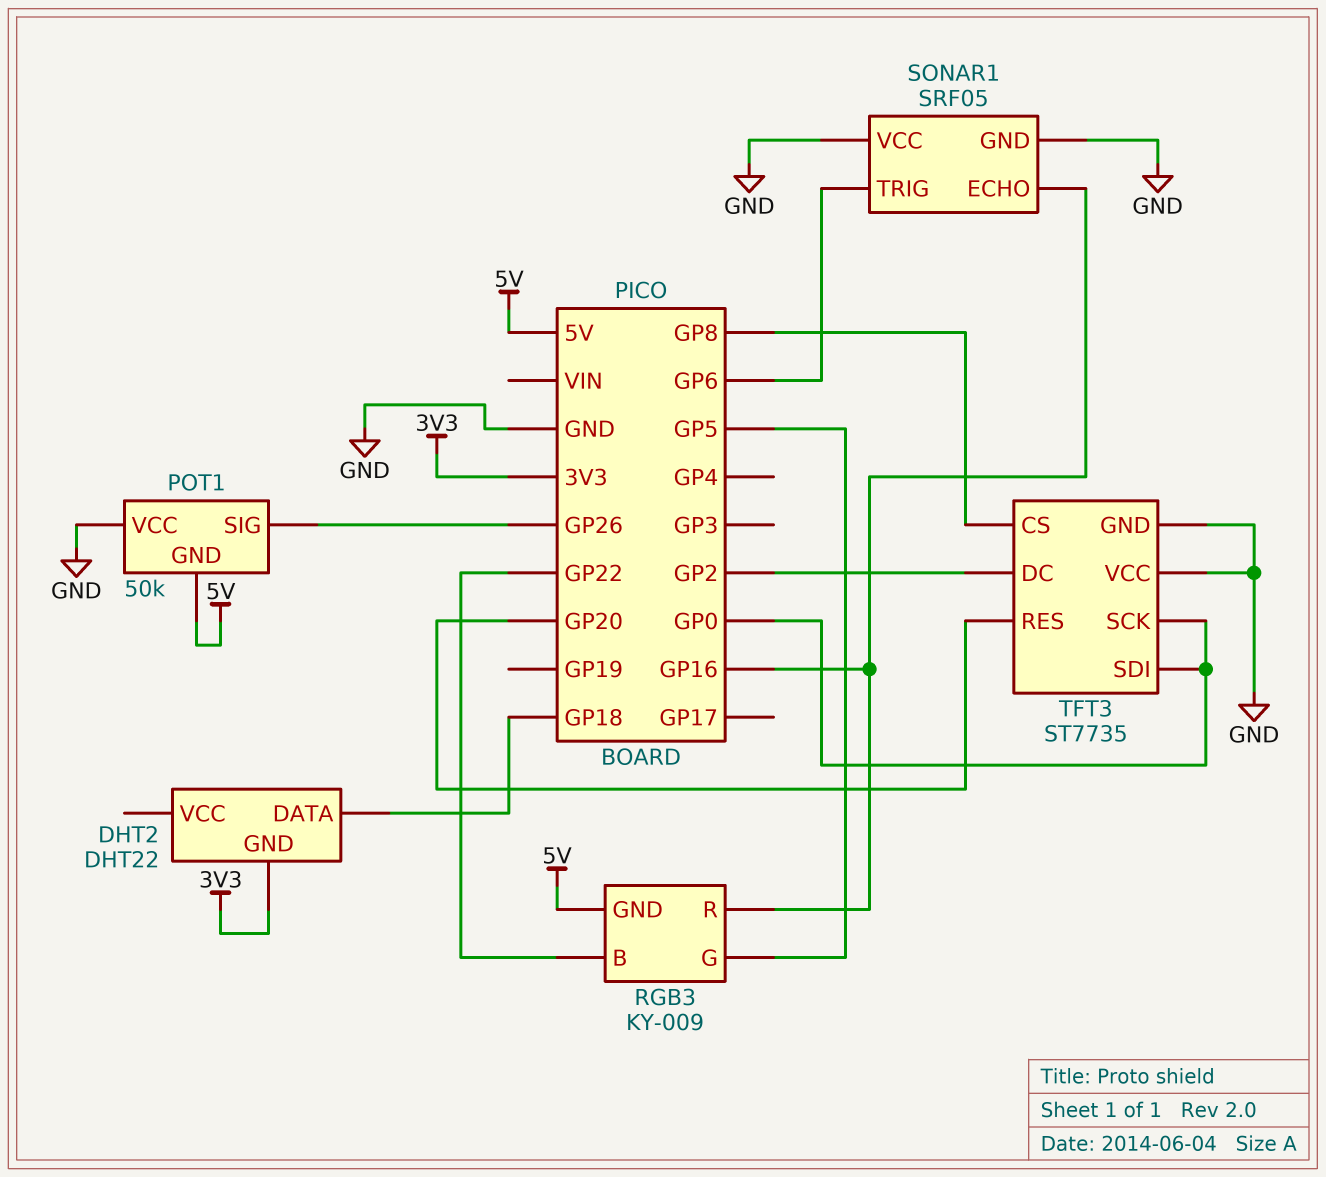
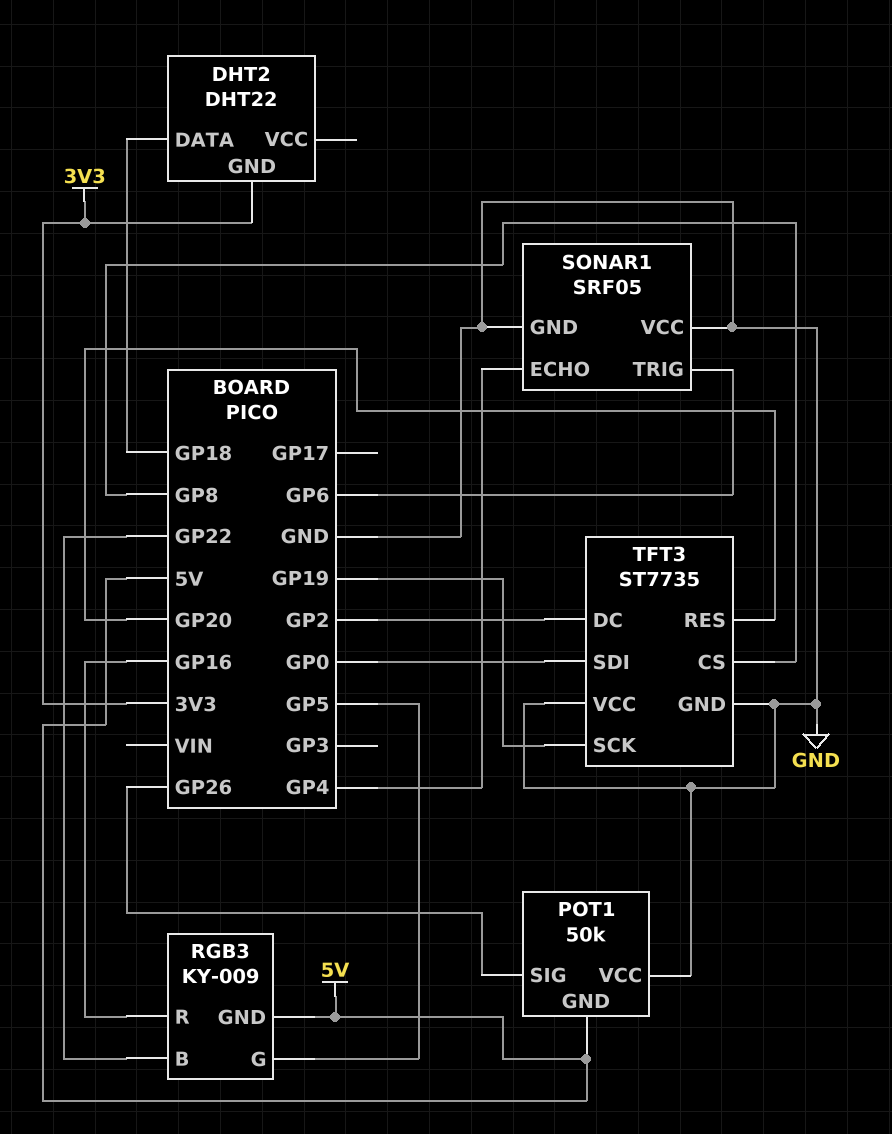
SONAR1 pin ECHO: GP16 -> GP4
TFT3 pin SCK: GP0 -> GP19

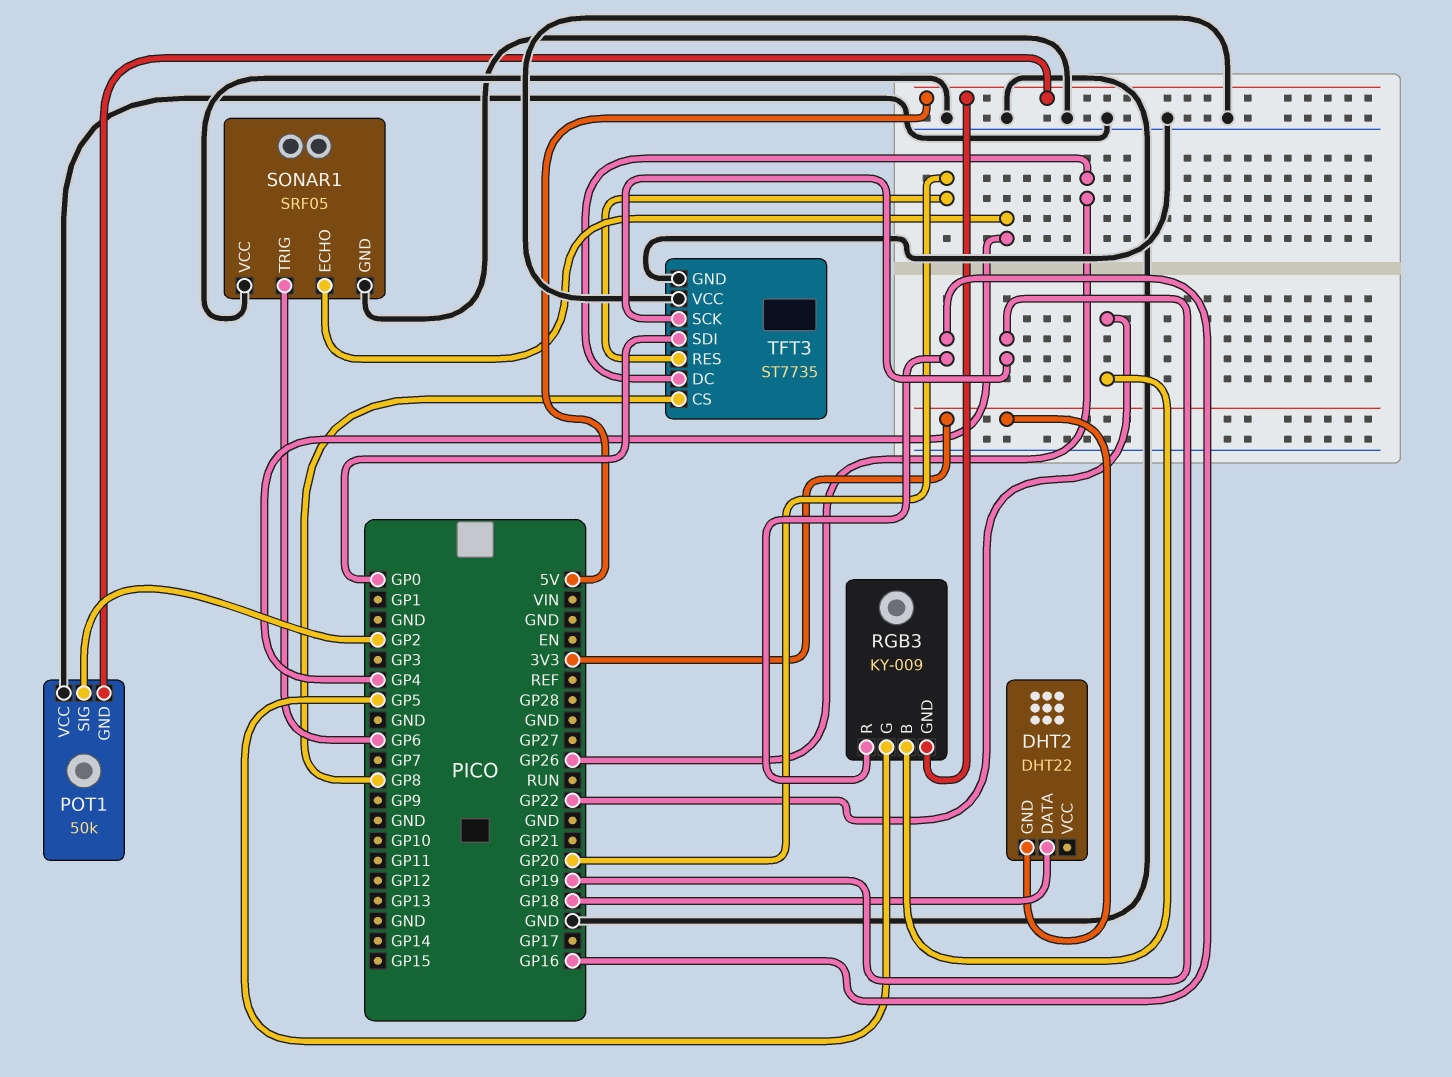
POT1 pin SIG: GP26 -> GP2
TFT3 pin DC: GP2 -> GP26

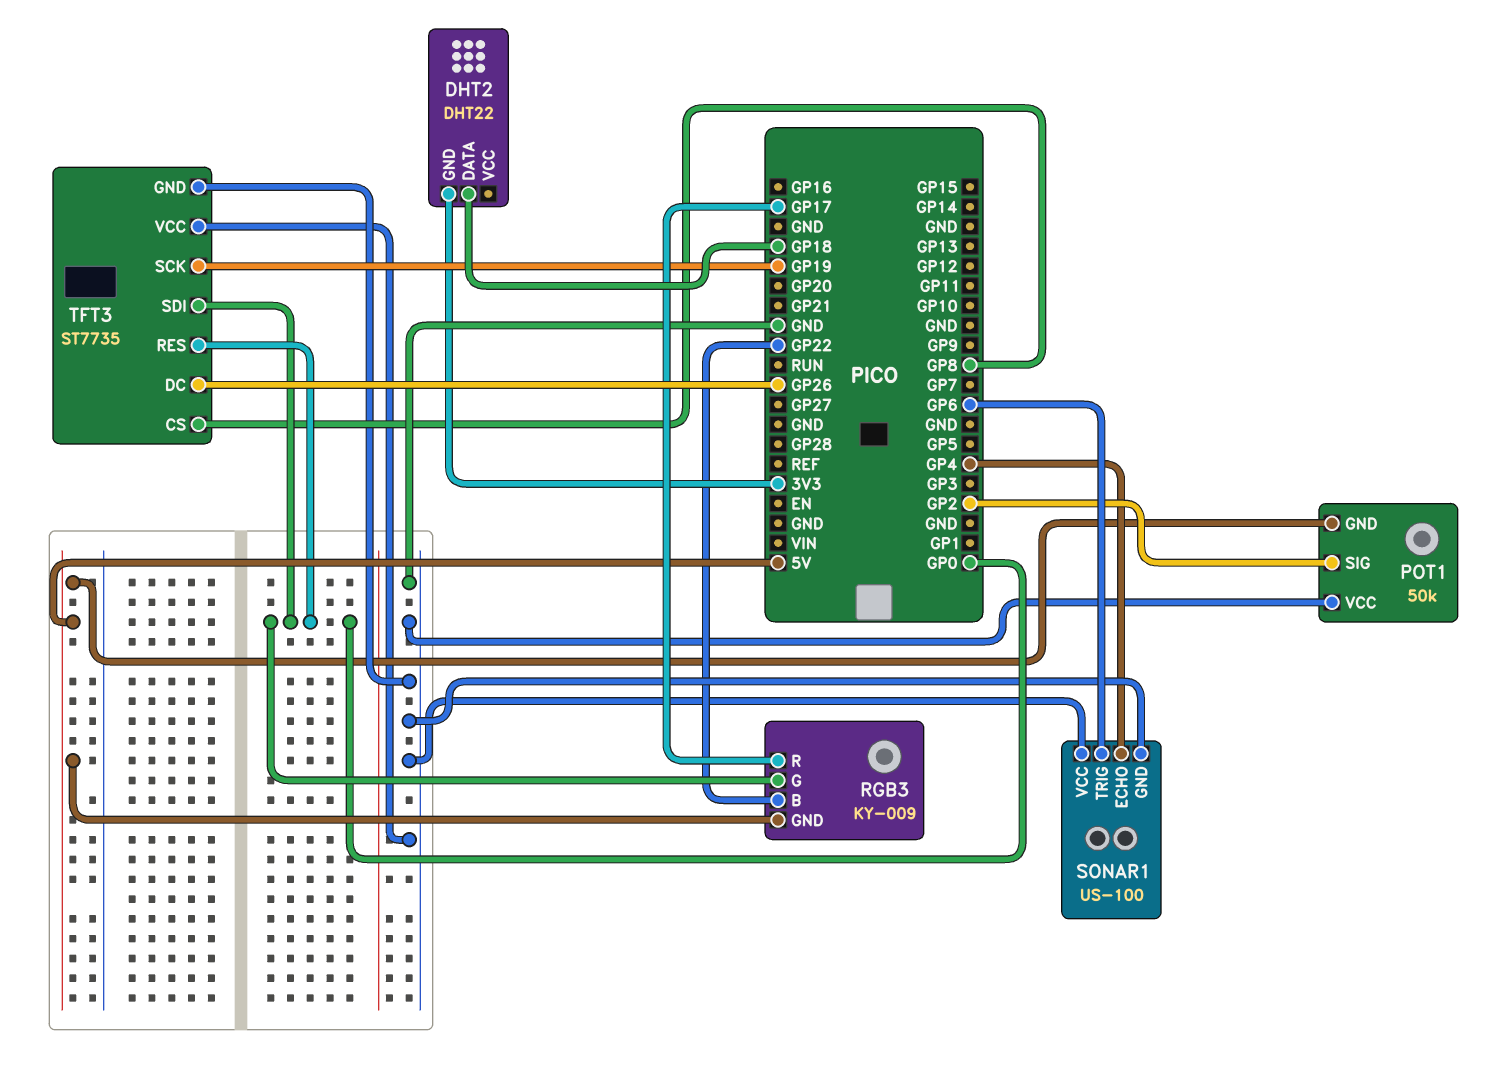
RGB3 pin G: GP5 -> GP0
RGB3 pin R: GP16 -> GP17
SONAR1: SRF05 -> US-100
TFT3 pin RES: GP20 -> GP0

